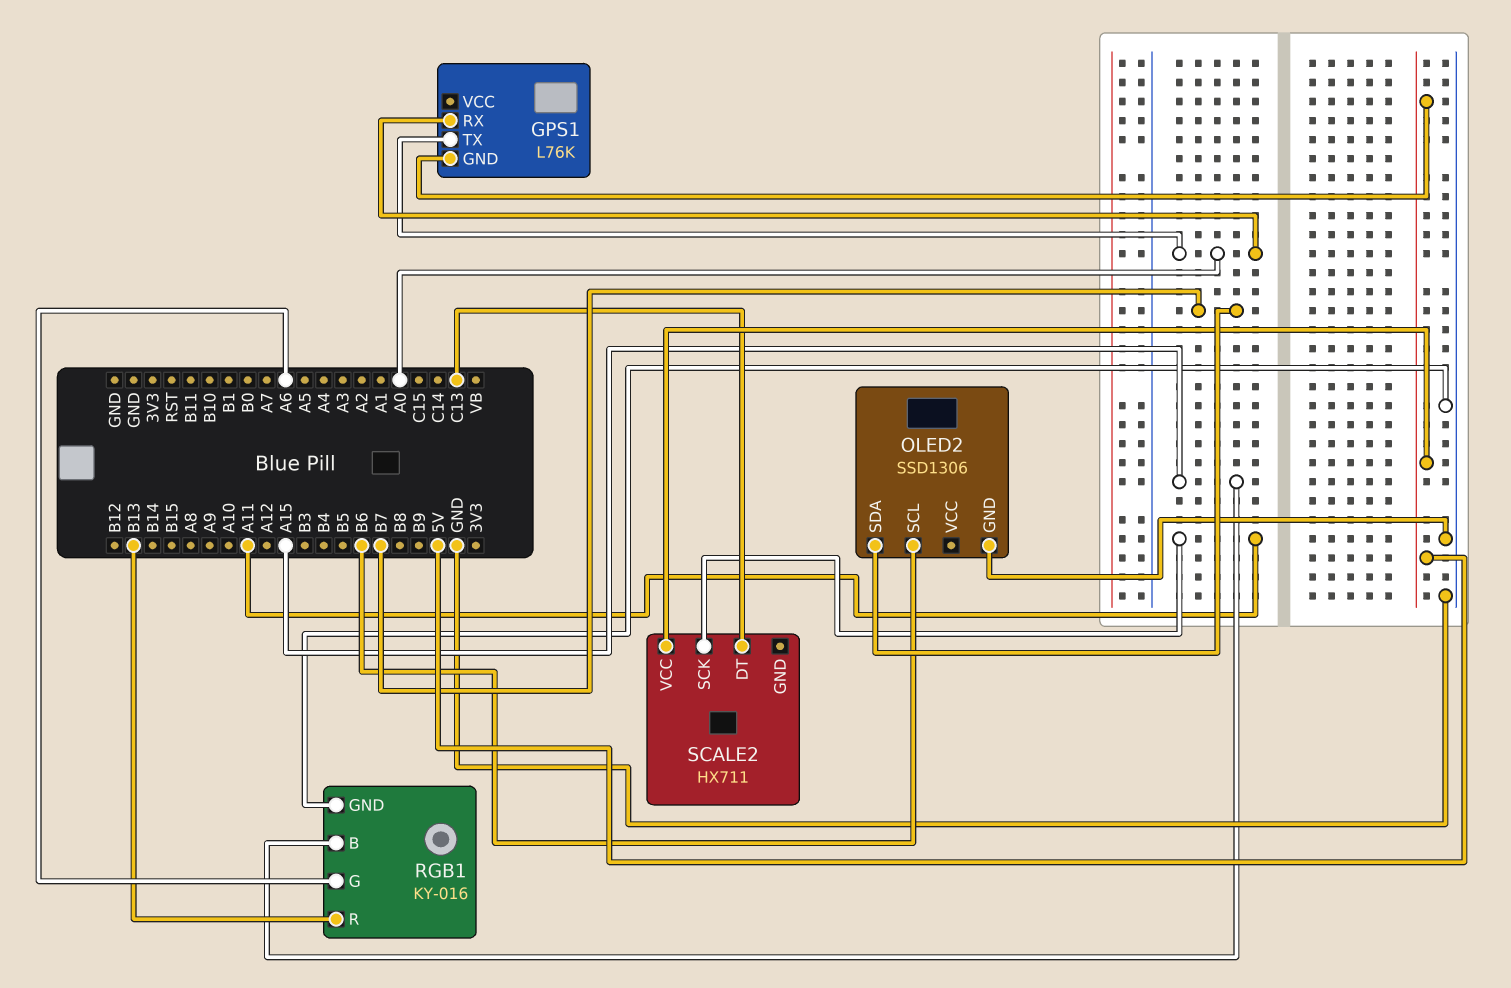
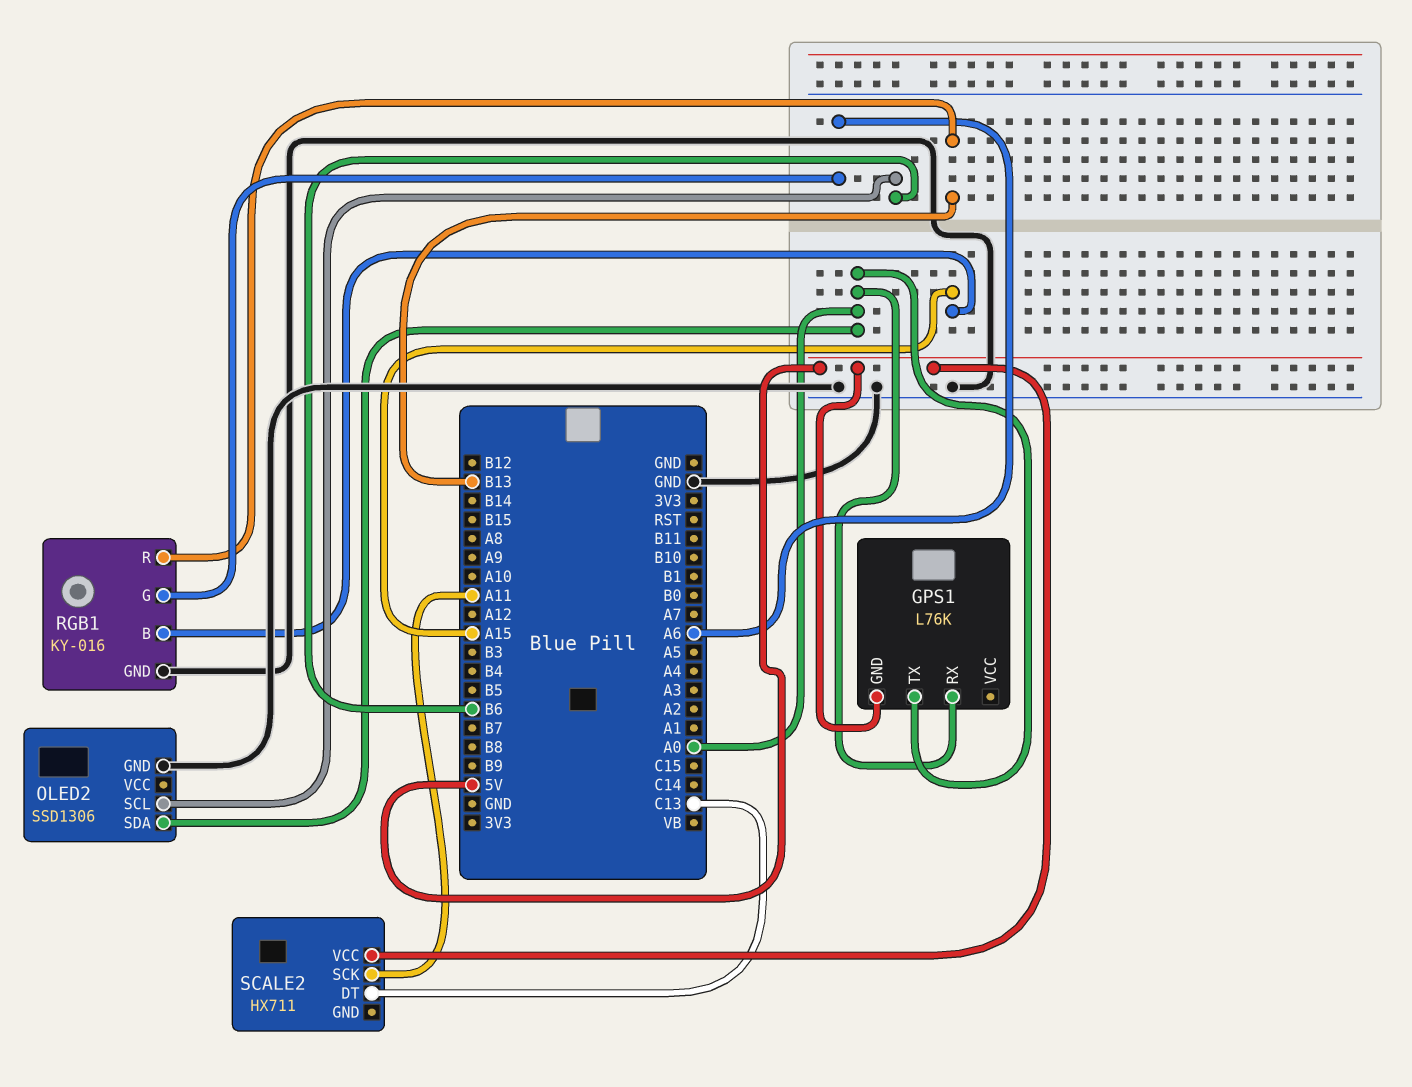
OLED2 pin SDA: B7 -> A0

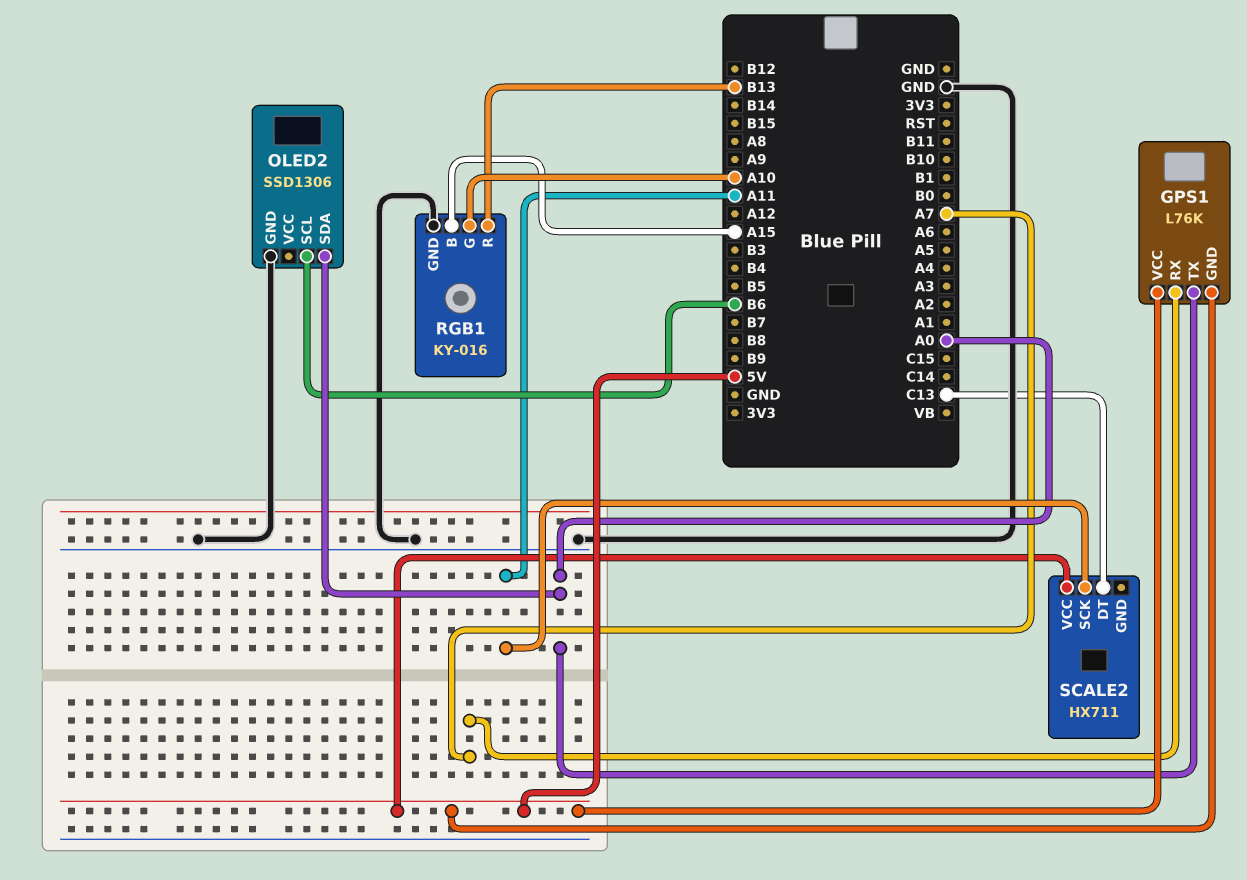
GPS1 pin RX: A0 -> A7
GPS1 pin VCC: none -> 5V
RGB1 pin G: A6 -> A10

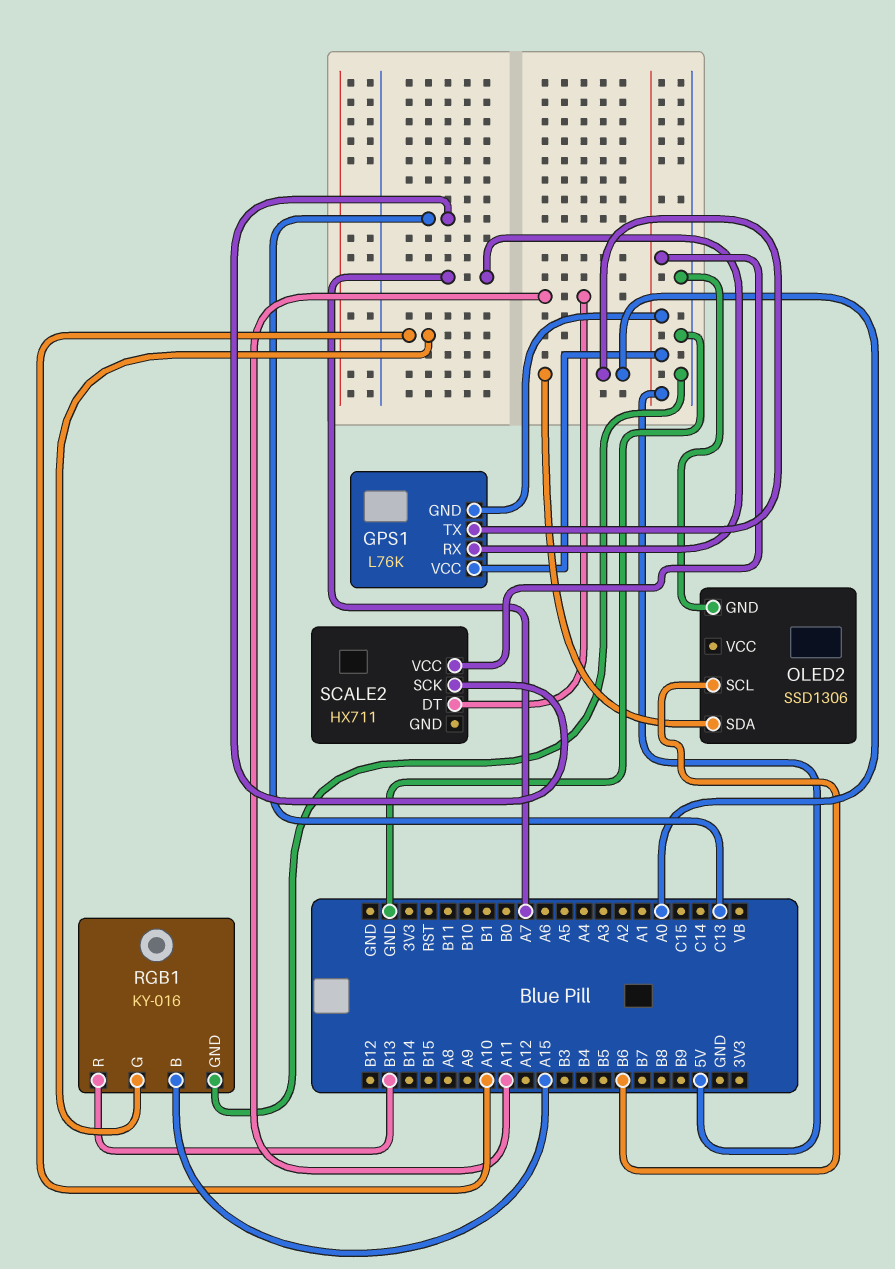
SCALE2 pin DT: C13 -> A11
SCALE2 pin SCK: A11 -> C13

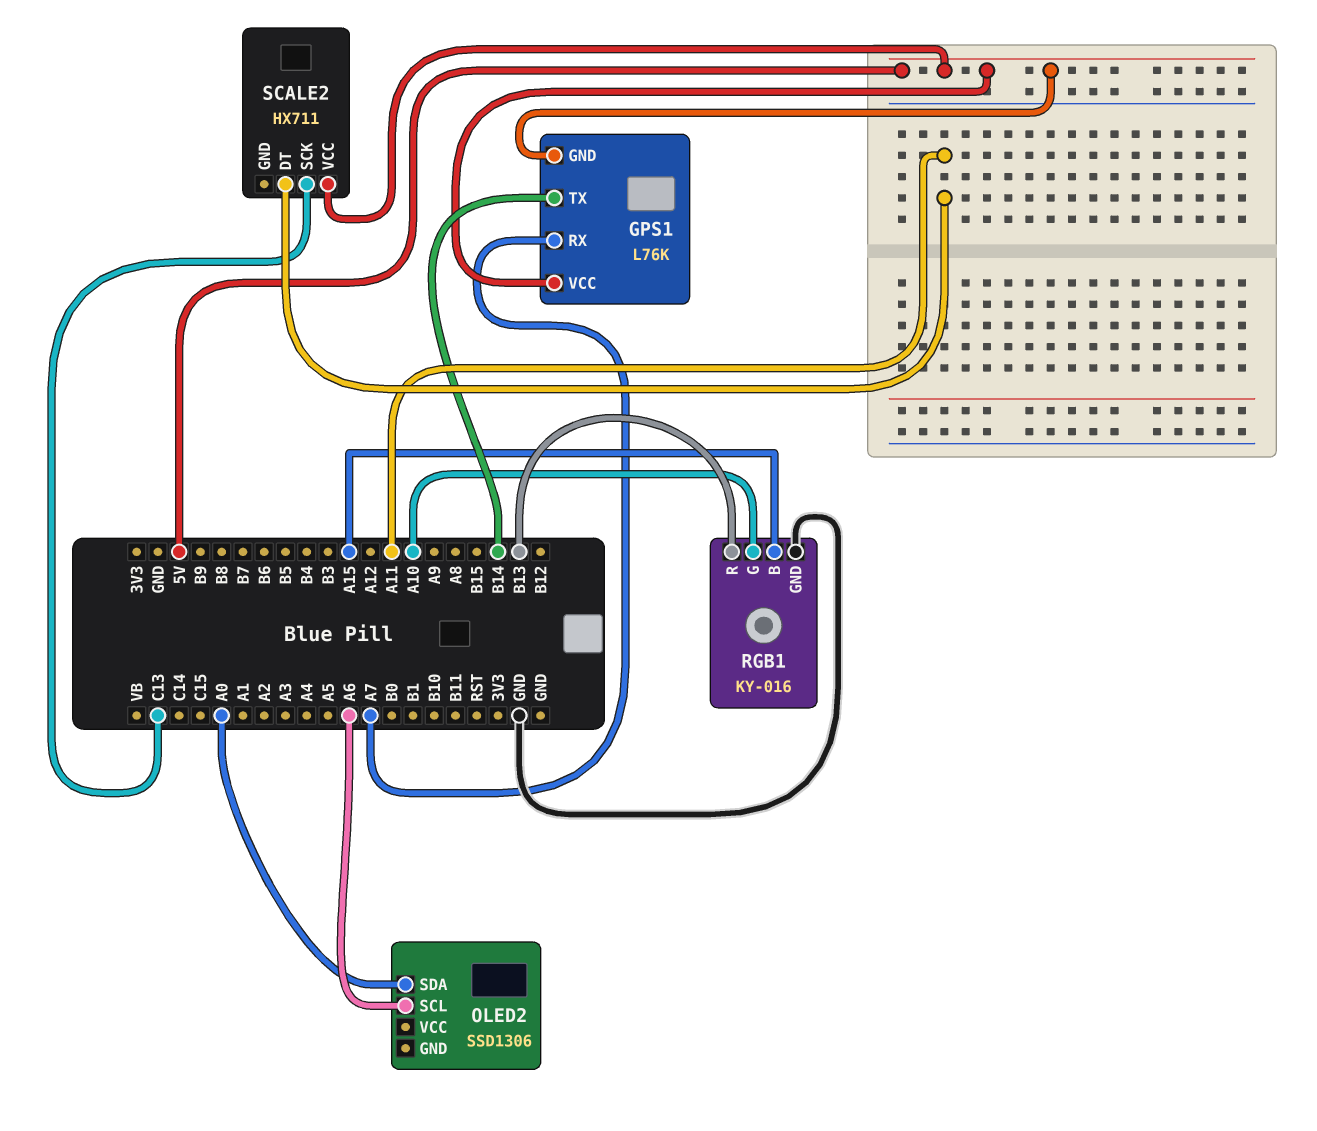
GPS1 pin TX: A0 -> B14
OLED2 pin GND: GND -> none
OLED2 pin SCL: B6 -> A6

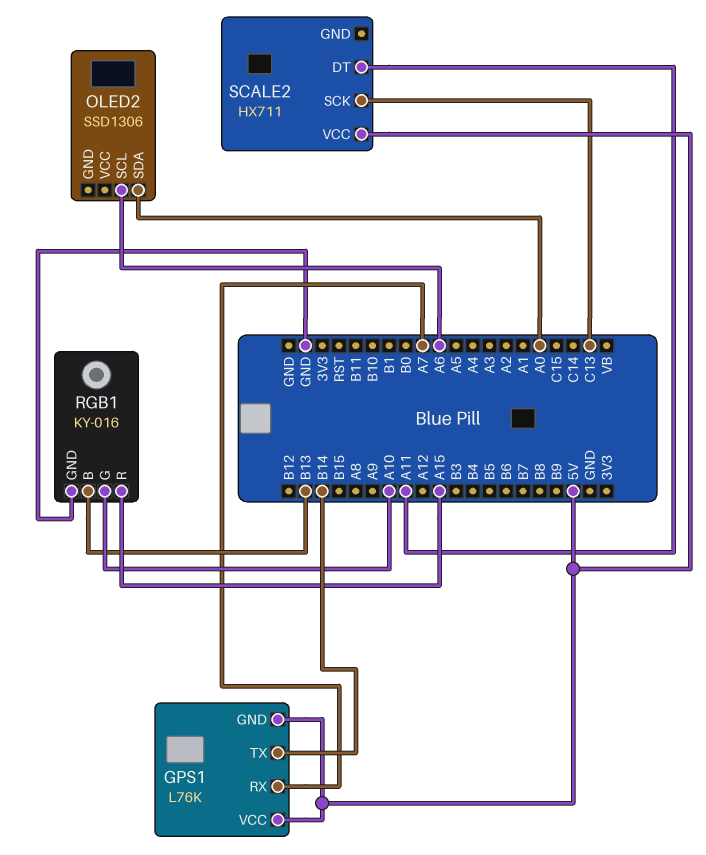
RGB1 pin B: A15 -> B13
RGB1 pin R: B13 -> A15

